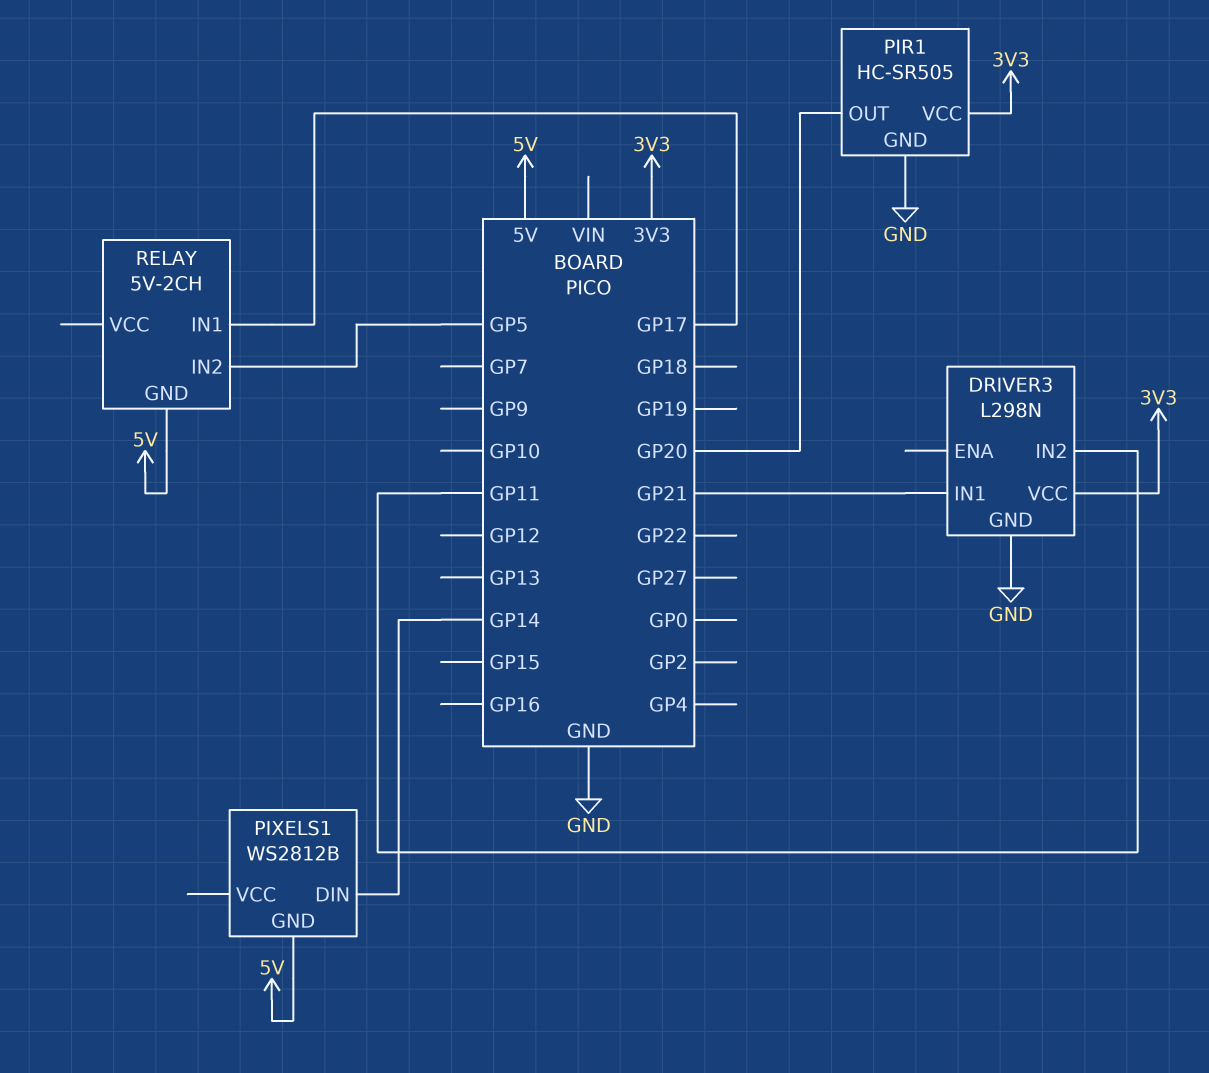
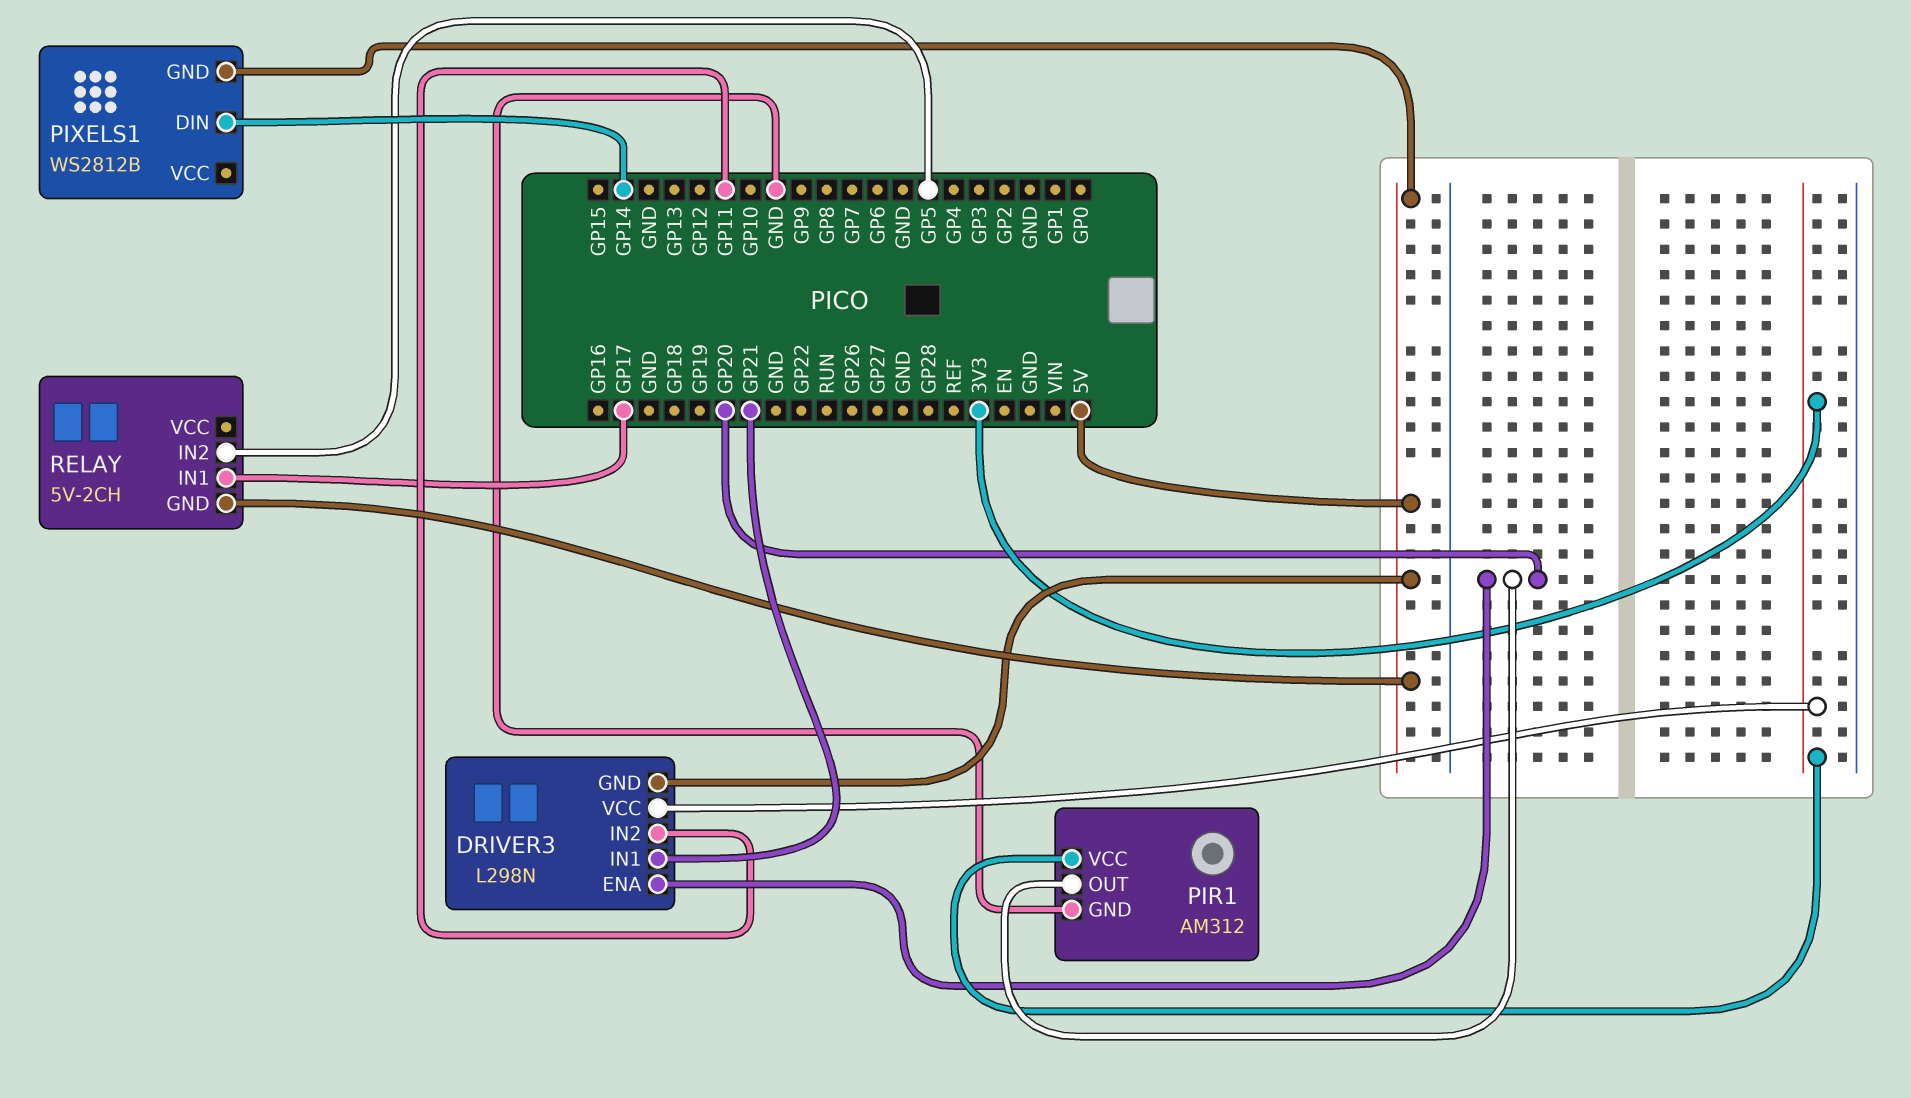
DRIVER3 pin ENA: none -> GP20
DRIVER3 pin GND: GND -> 5V
PIR1: HC-SR505 -> AM312

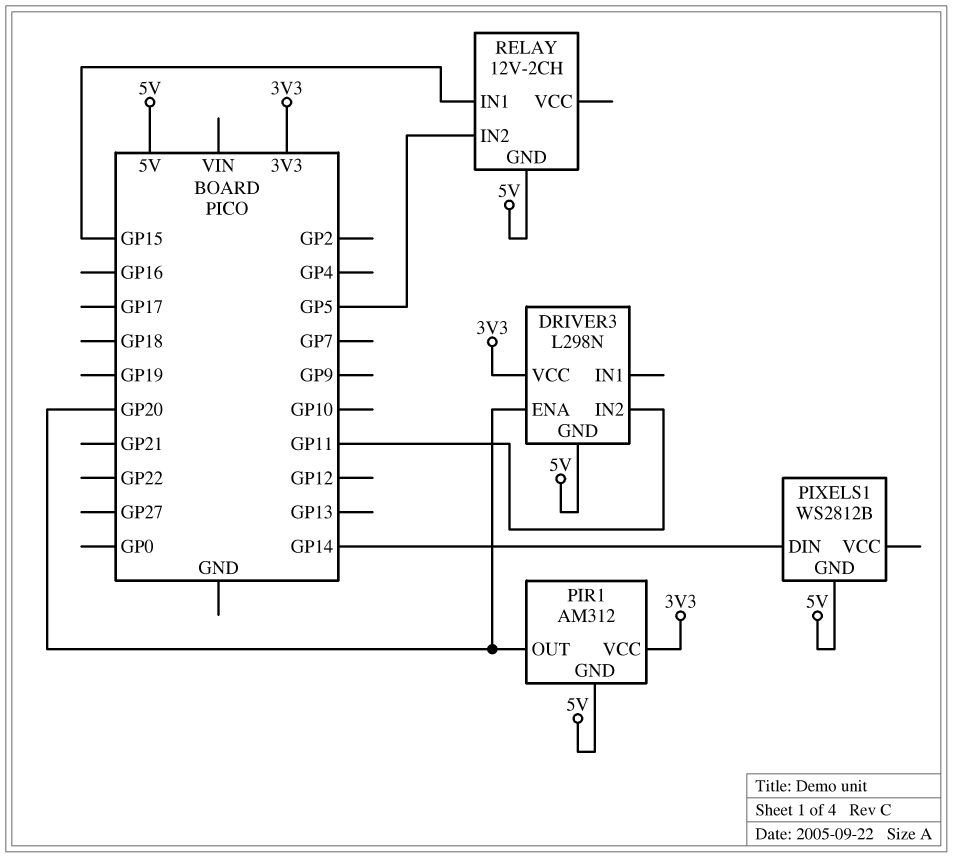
DRIVER3 pin IN1: GP21 -> none
PIR1 pin GND: GND -> 5V
RELAY: 5V-2CH -> 12V-2CH
RELAY pin IN1: GP17 -> GP15

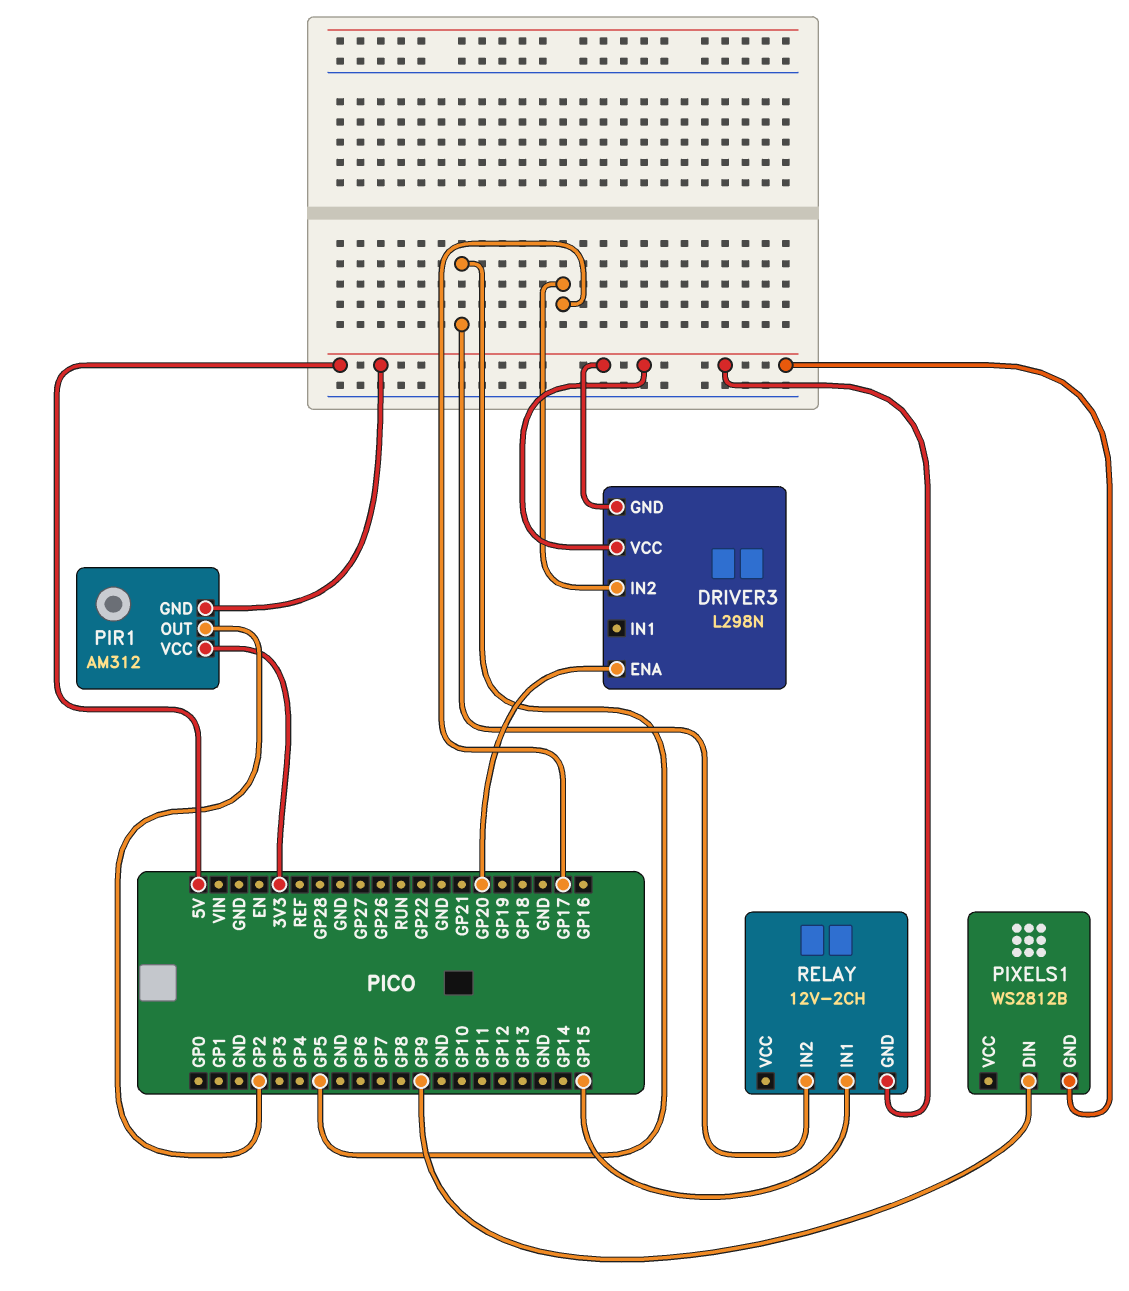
DRIVER3 pin IN2: GP11 -> GP17
DRIVER3 pin VCC: 3V3 -> 5V
PIR1 pin OUT: GP20 -> GP2
PIXELS1 pin DIN: GP14 -> GP9

